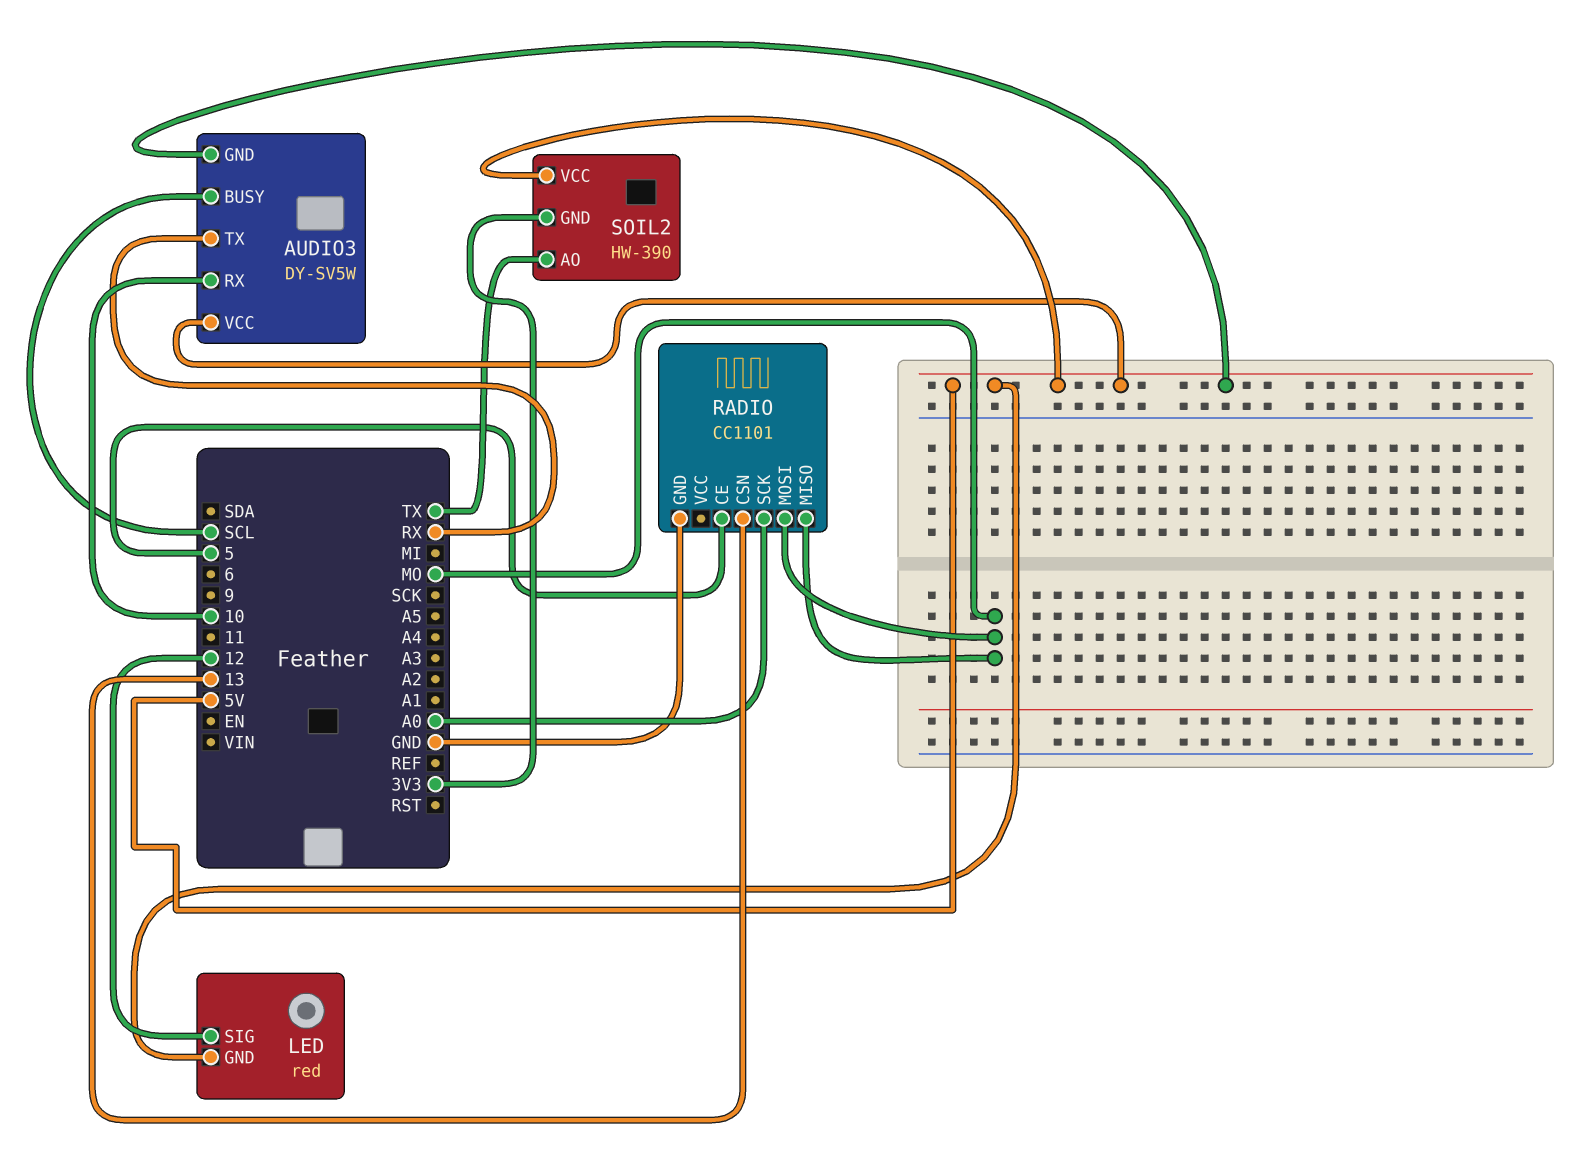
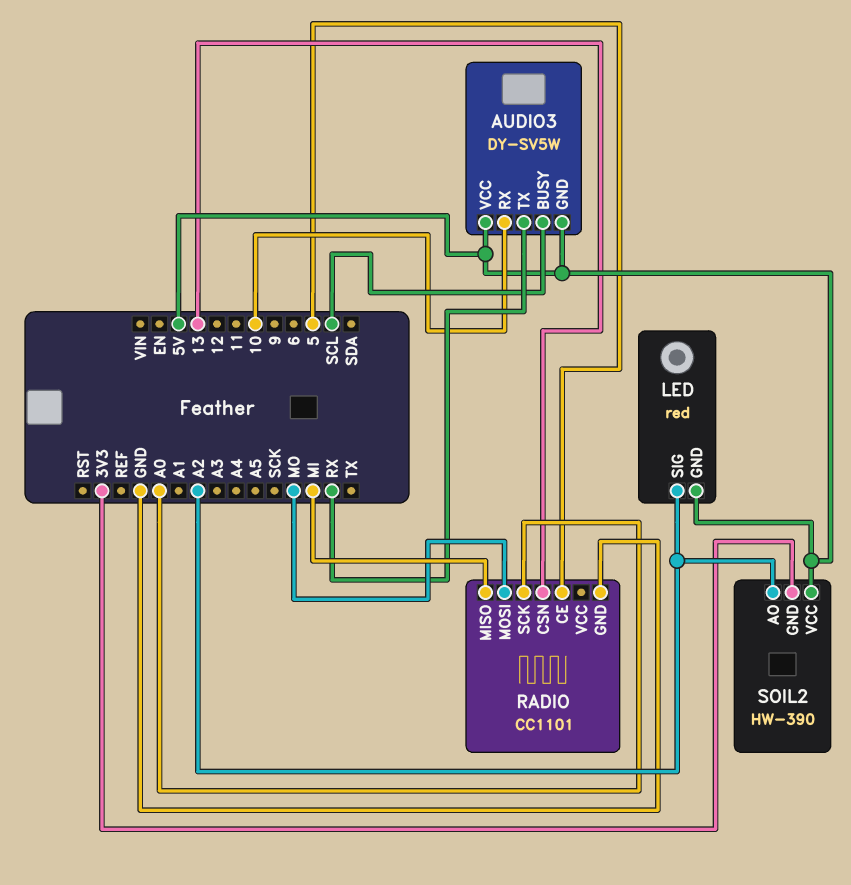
LED pin SIG: 12 -> A2
RADIO pin MISO: MO -> MI
SOIL2 pin AO: TX -> A2

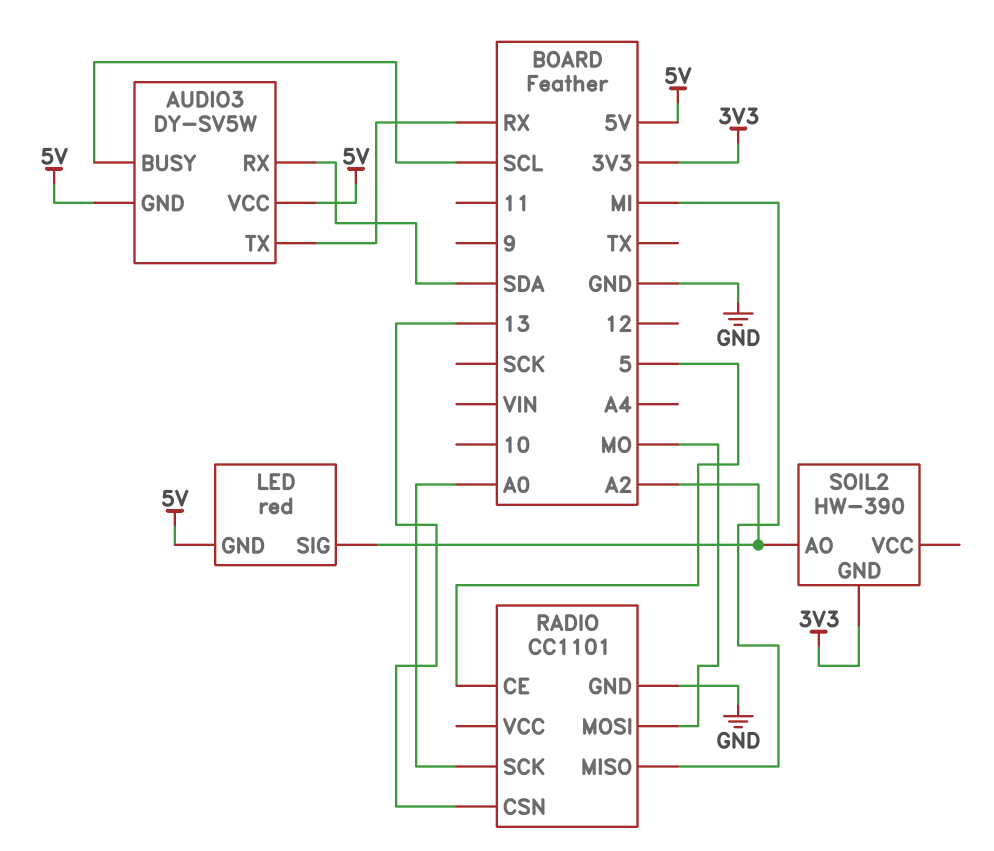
AUDIO3 pin RX: 10 -> SDA
SOIL2 pin VCC: 5V -> none

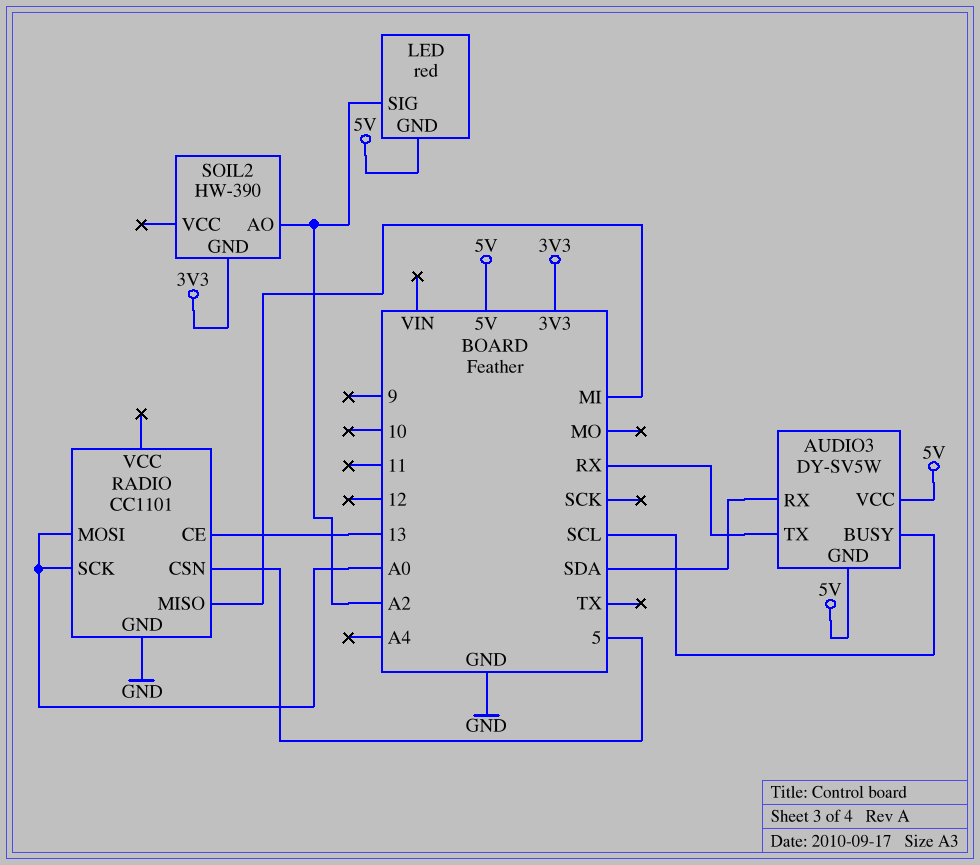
RADIO pin CE: 5 -> 13
RADIO pin CSN: 13 -> 5
RADIO pin MOSI: MO -> A0

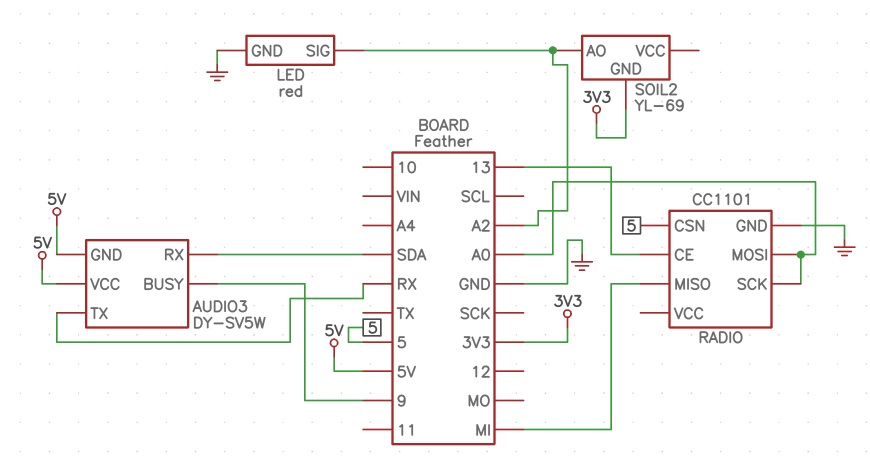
AUDIO3 pin BUSY: SCL -> 9
LED pin GND: 5V -> GND
SOIL2: HW-390 -> YL-69

